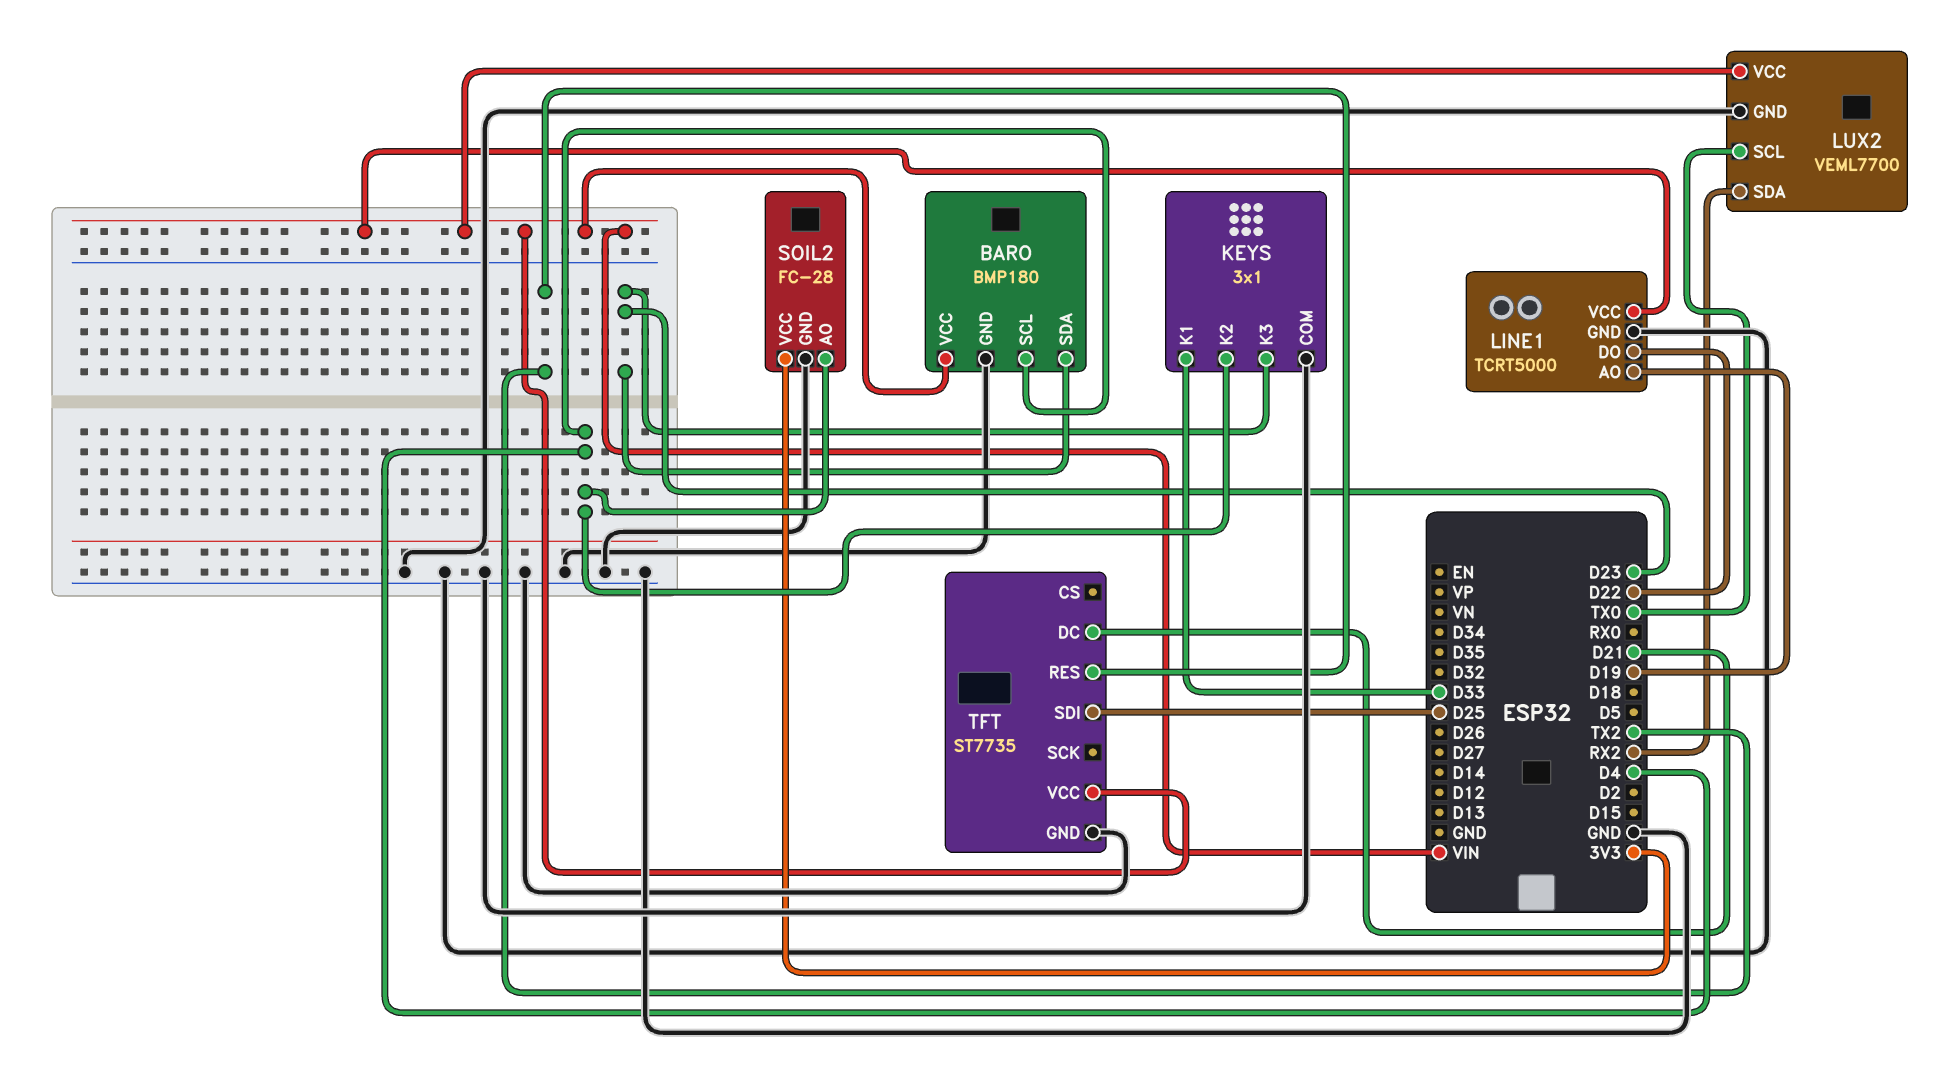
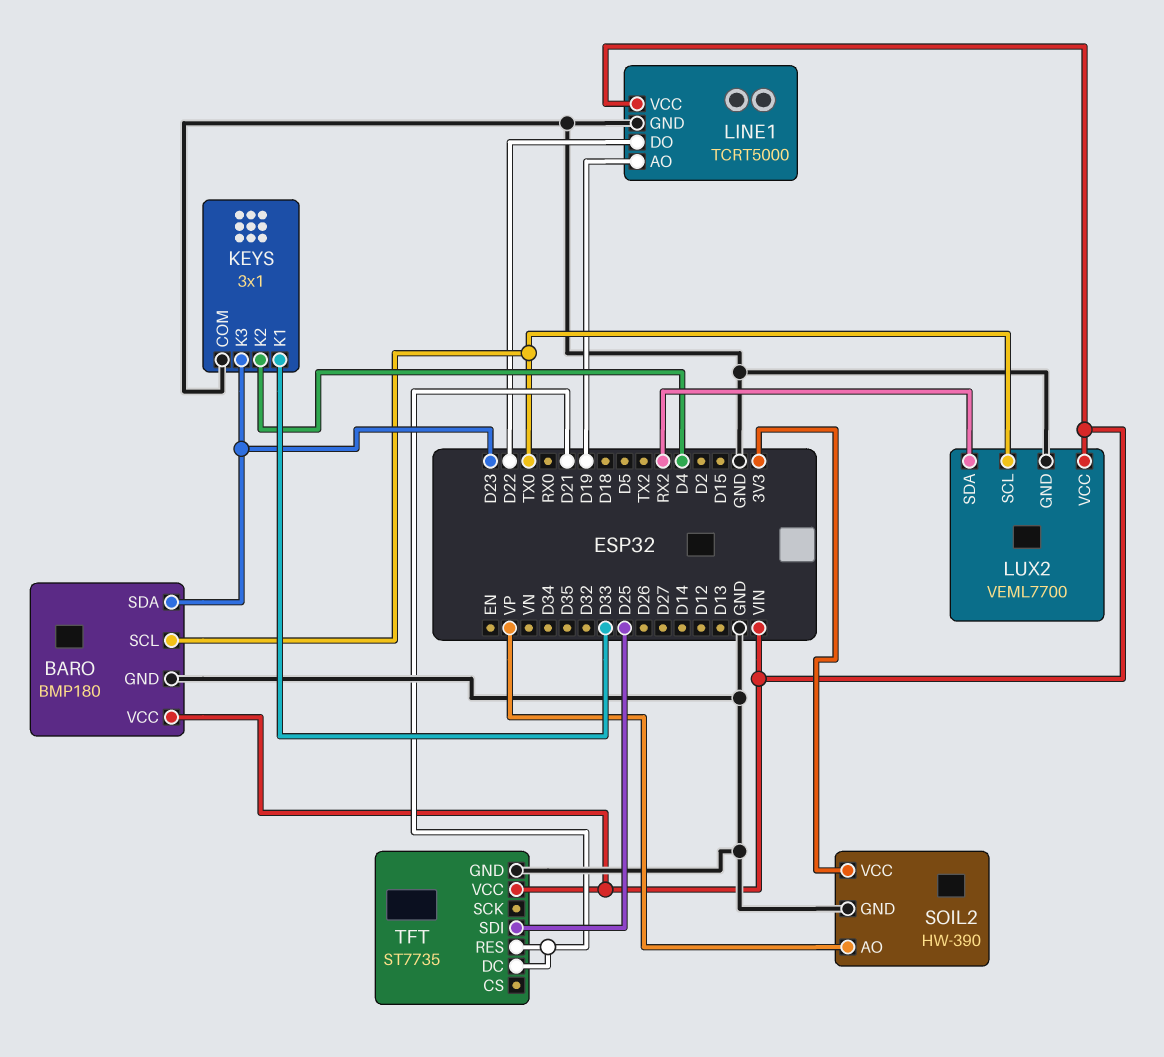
BARO pin SCL: D4 -> TX0
SOIL2: FC-28 -> HW-390
SOIL2 pin AO: D4 -> VP
TFT pin RES: TX2 -> D21

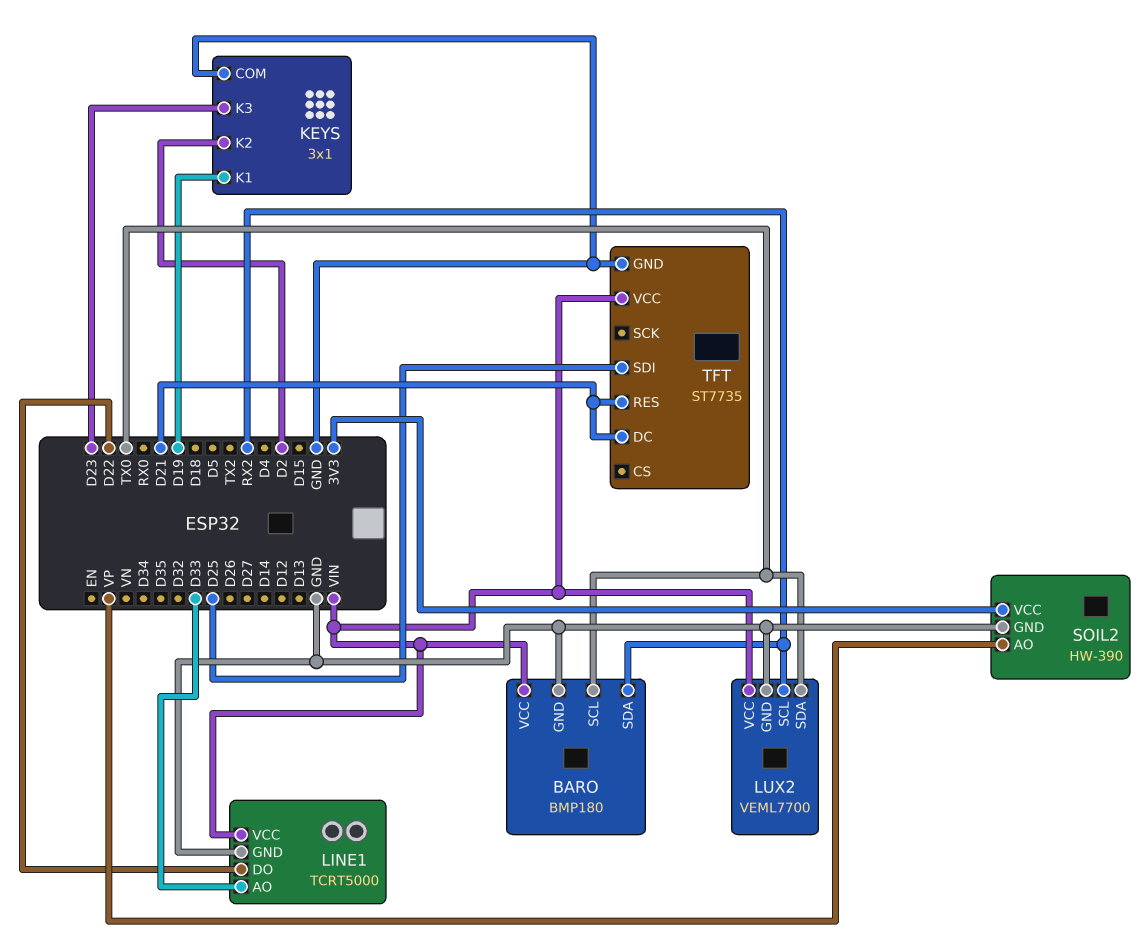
BARO pin SDA: D23 -> RX2
KEYS pin K1: D33 -> D19
KEYS pin K2: D4 -> D2
LINE1 pin AO: D19 -> D33
LUX2 pin SCL: TX0 -> RX2
LUX2 pin SDA: RX2 -> TX0

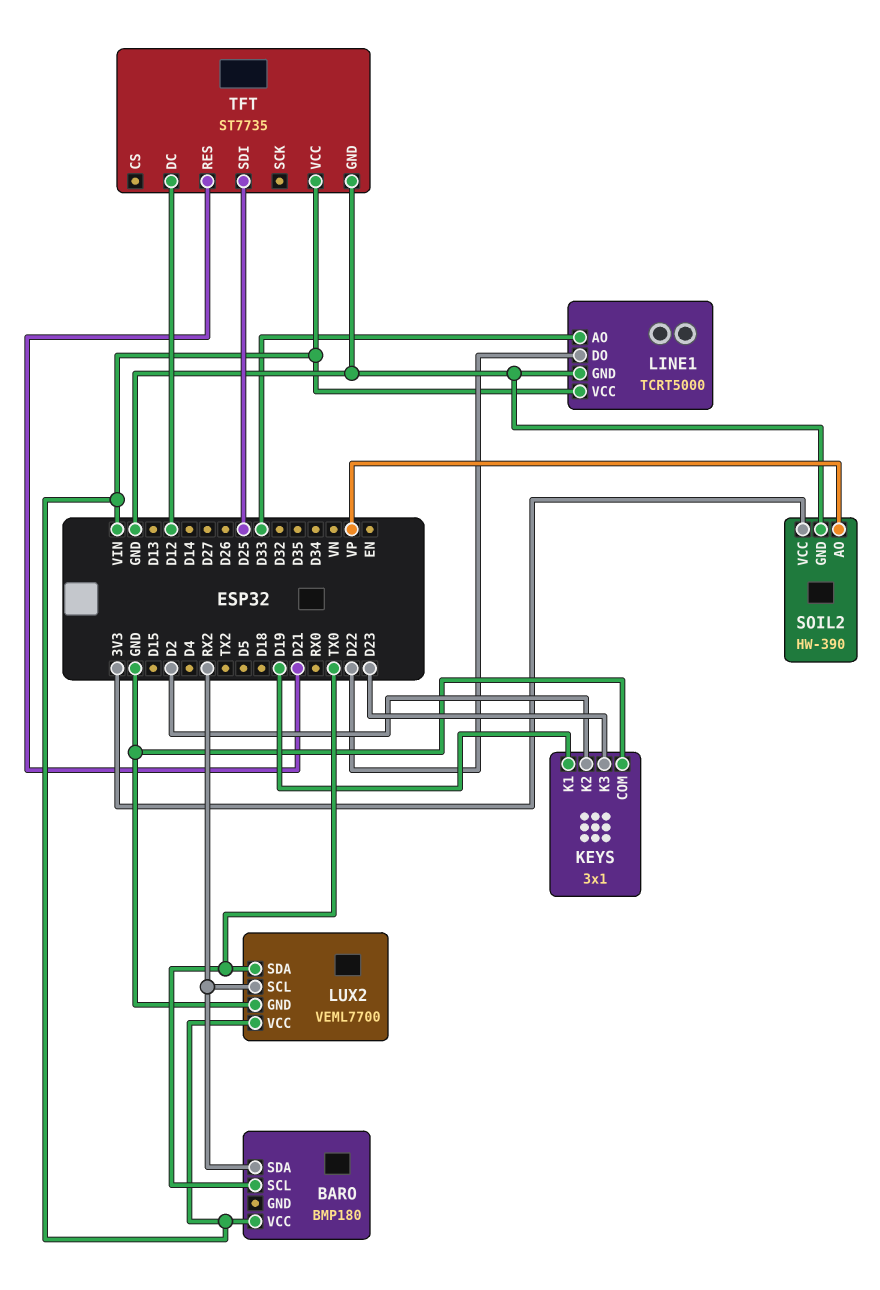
BARO pin GND: GND -> none
TFT pin DC: D21 -> D12

